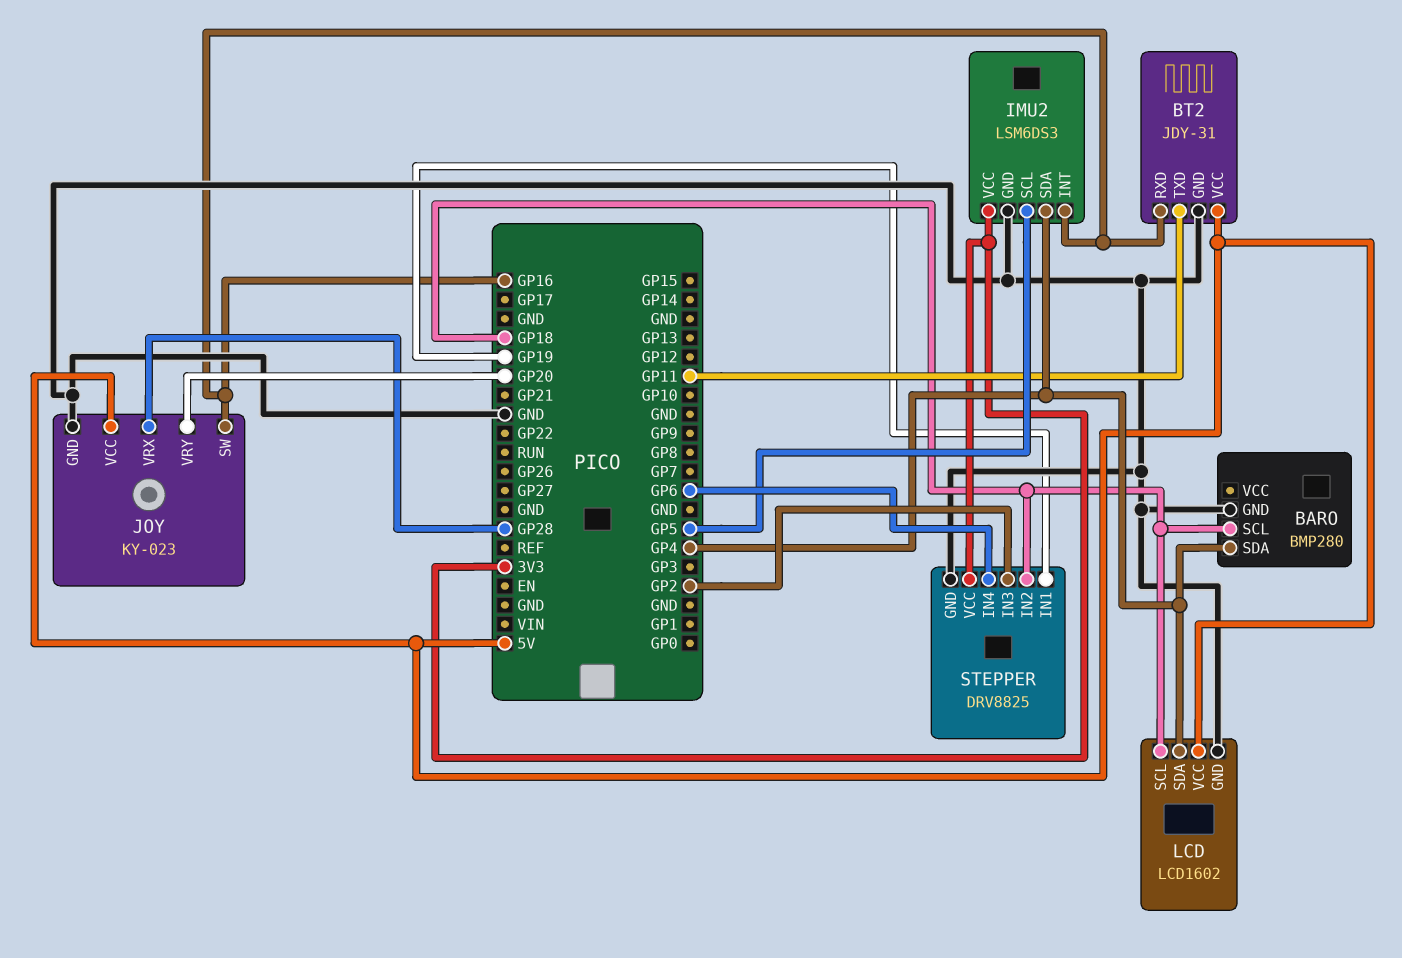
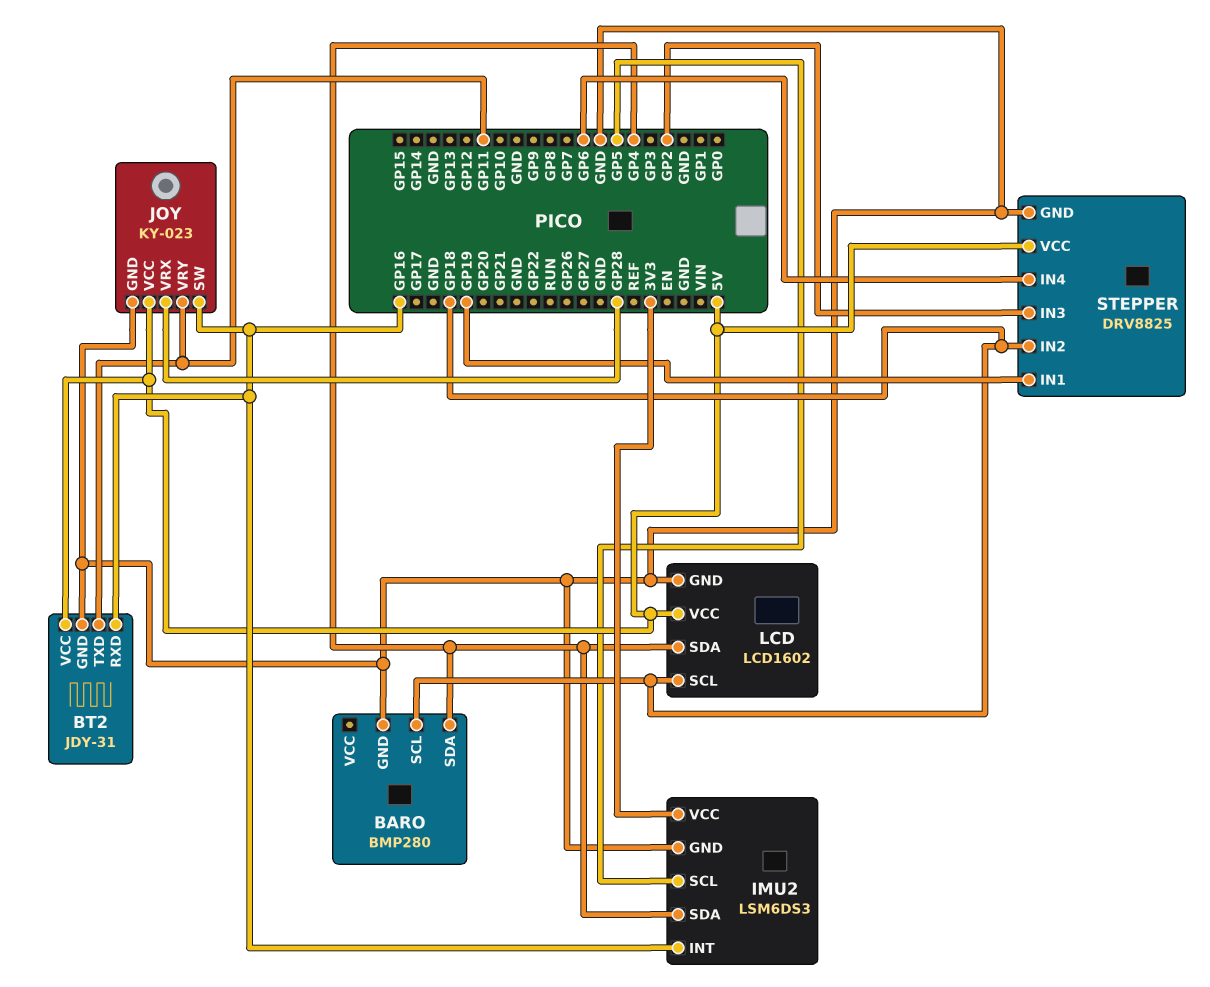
JOY pin VRY: GP20 -> GP11
STEPPER pin VCC: 3V3 -> 5V

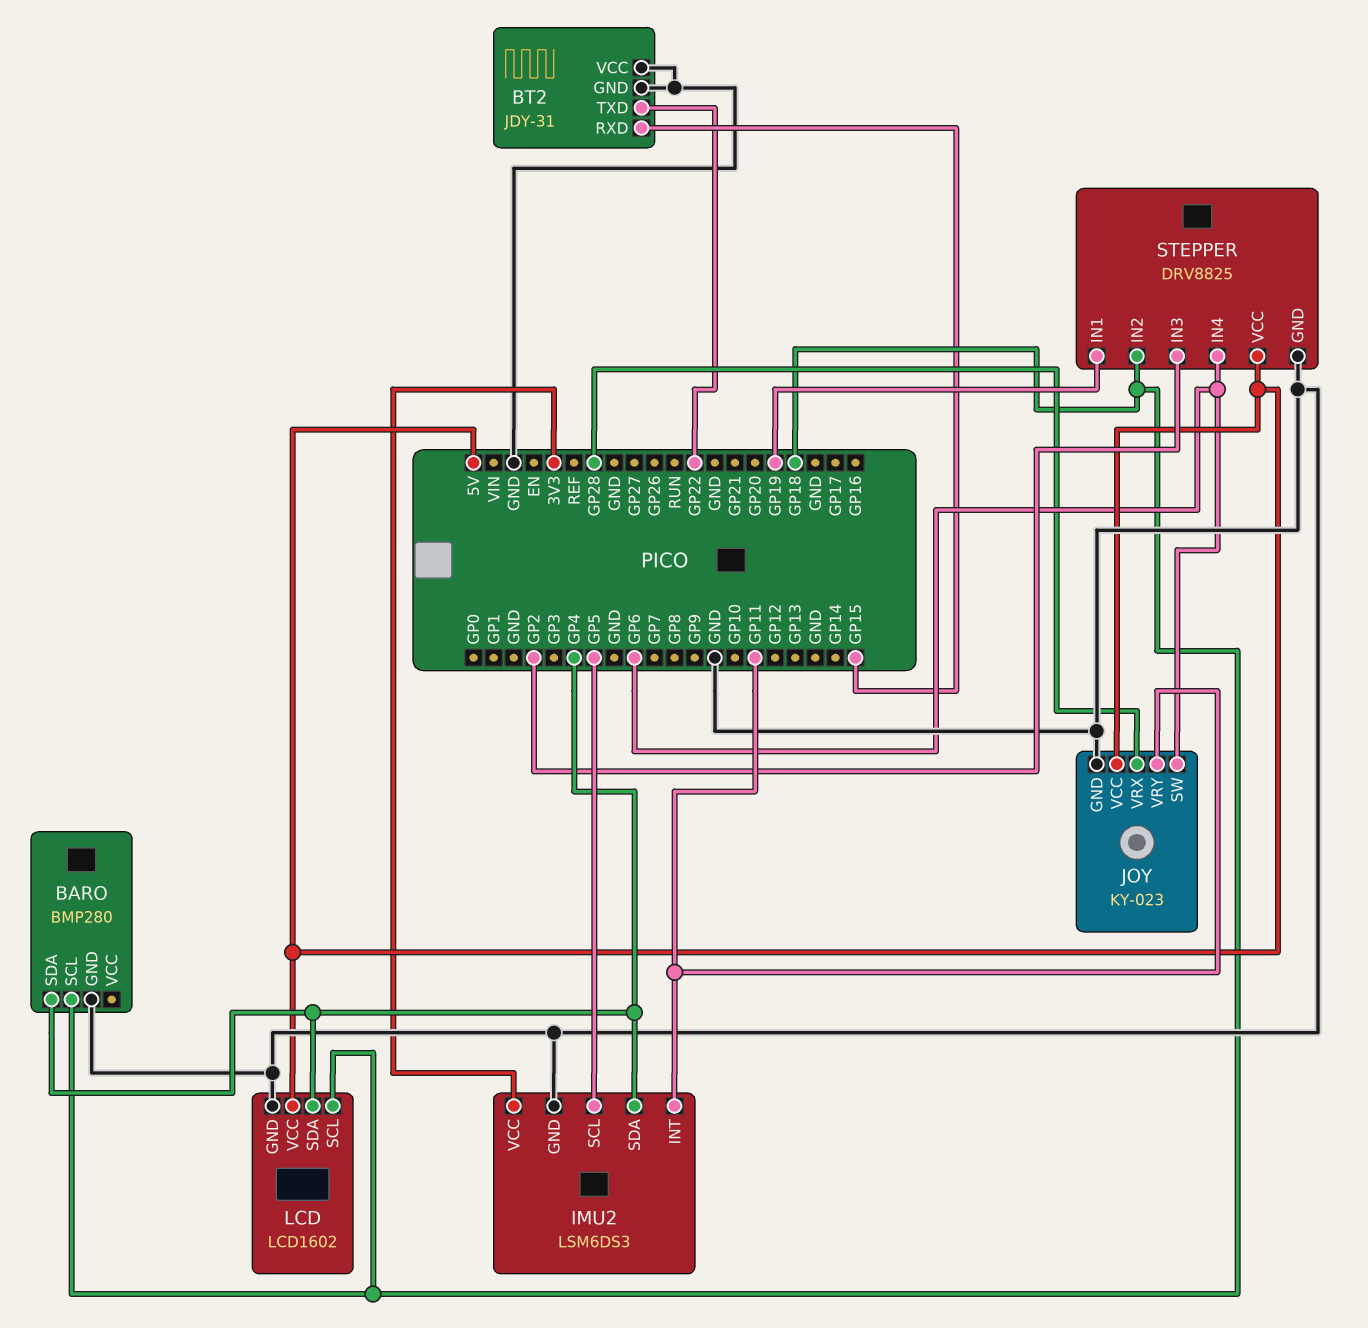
BT2 pin RXD: GP16 -> GP15
BT2 pin TXD: GP11 -> GP22
BT2 pin VCC: 5V -> GND
IMU2 pin INT: GP16 -> GP11
JOY pin SW: GP16 -> GP6

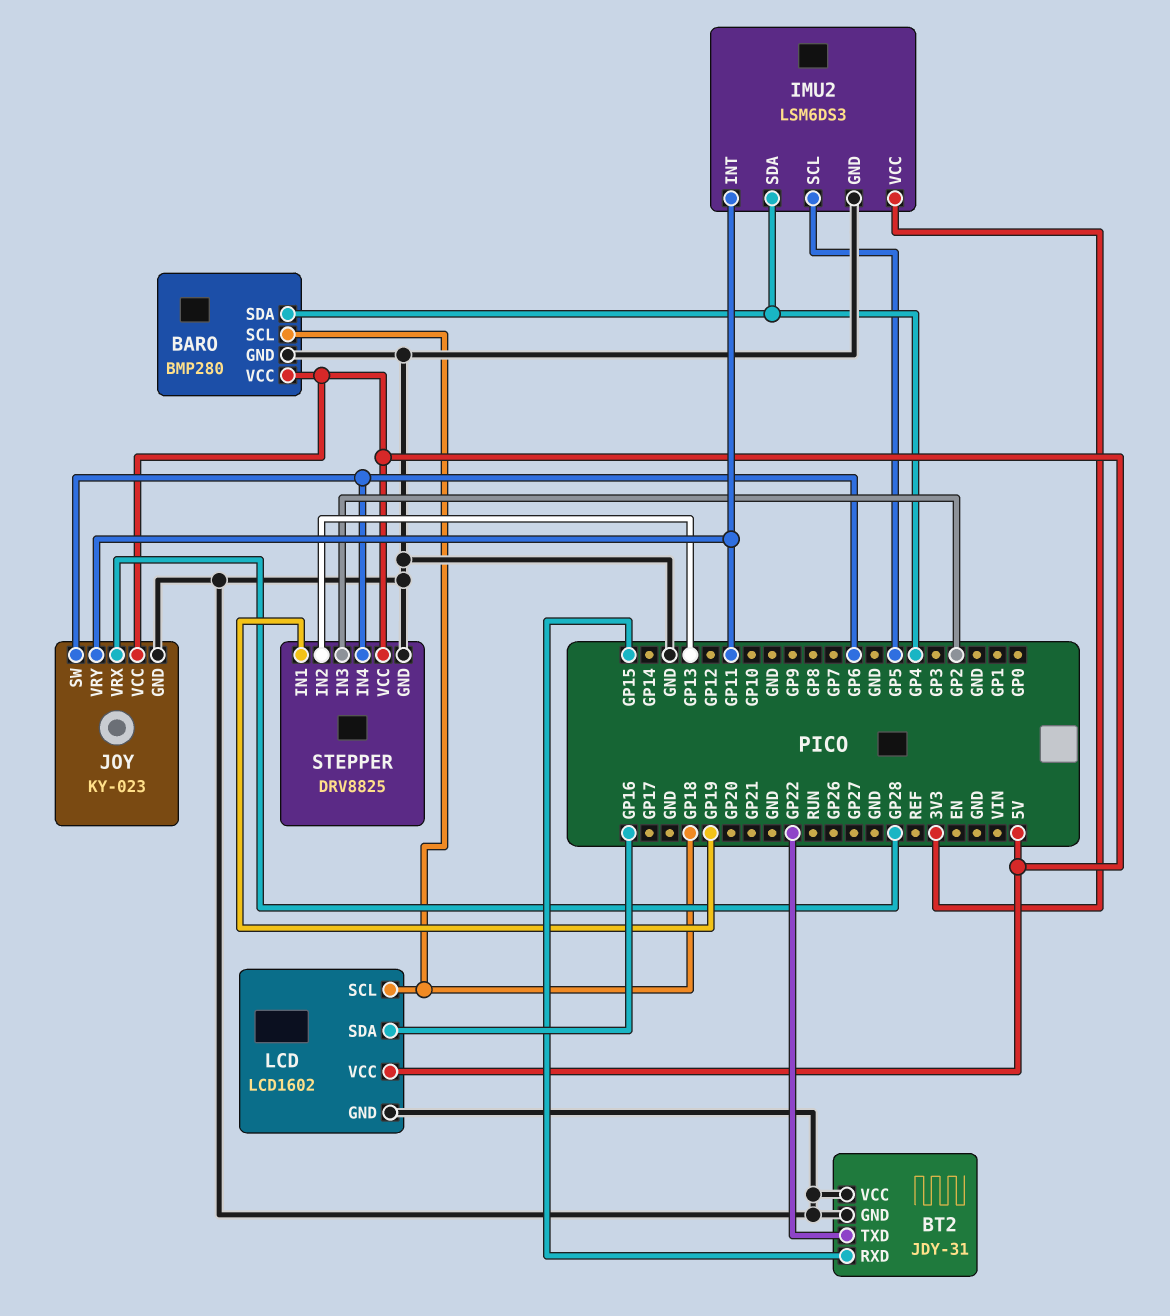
BARO pin VCC: none -> 5V
LCD pin SDA: GP4 -> GP16
STEPPER pin IN2: GP18 -> GP13

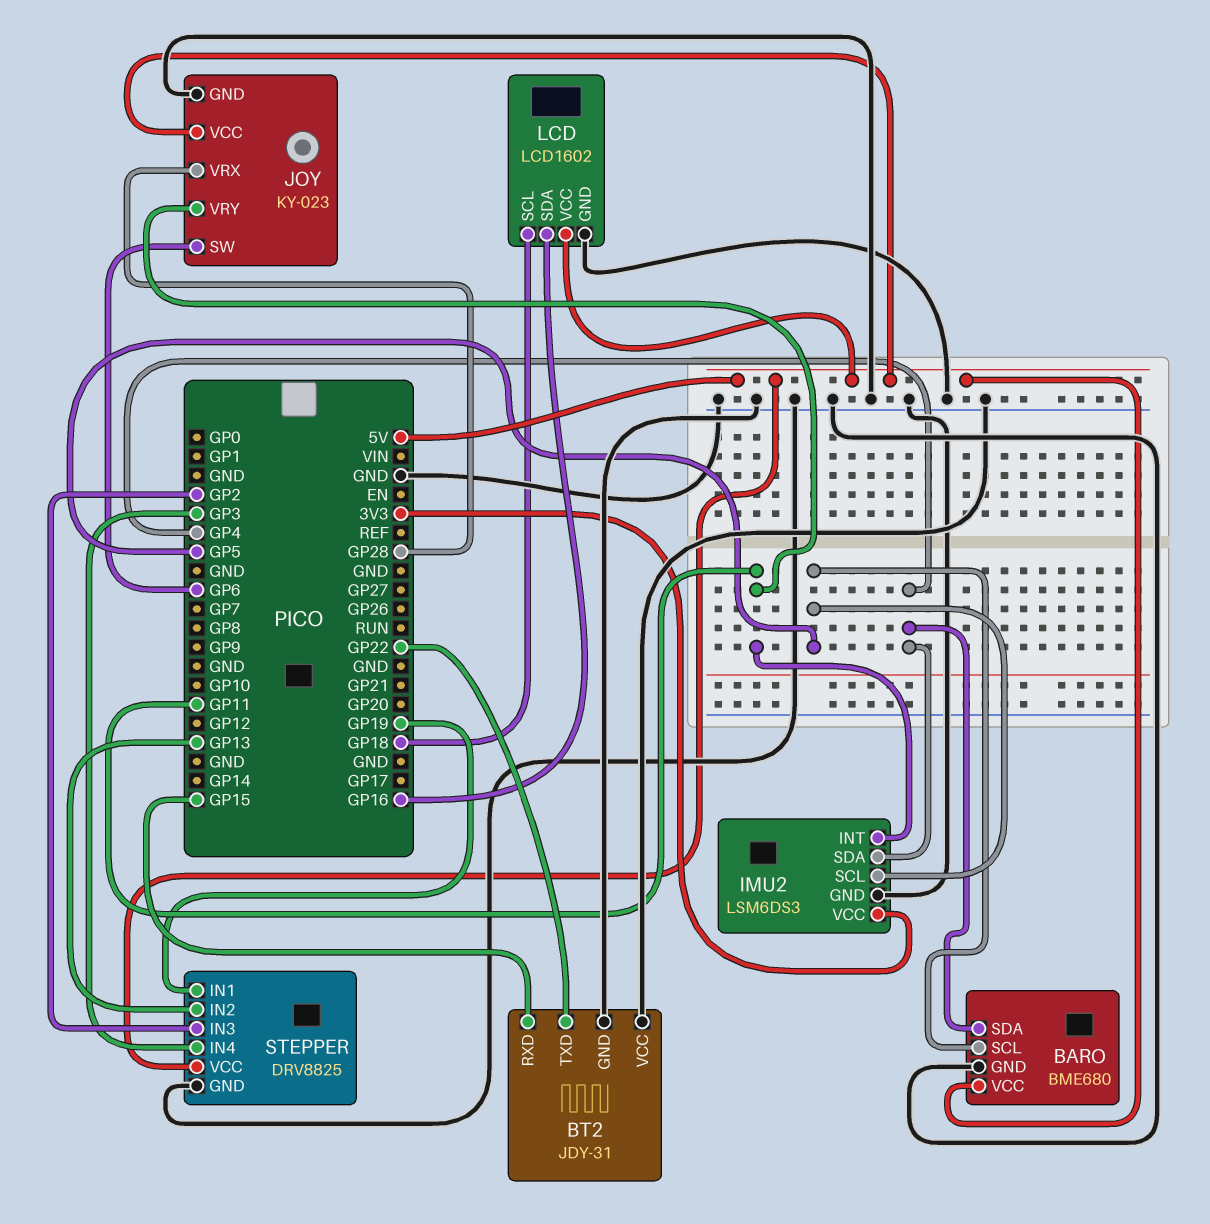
BARO: BMP280 -> BME680
BARO pin SCL: GP18 -> GP5
STEPPER pin IN4: GP6 -> GP3

